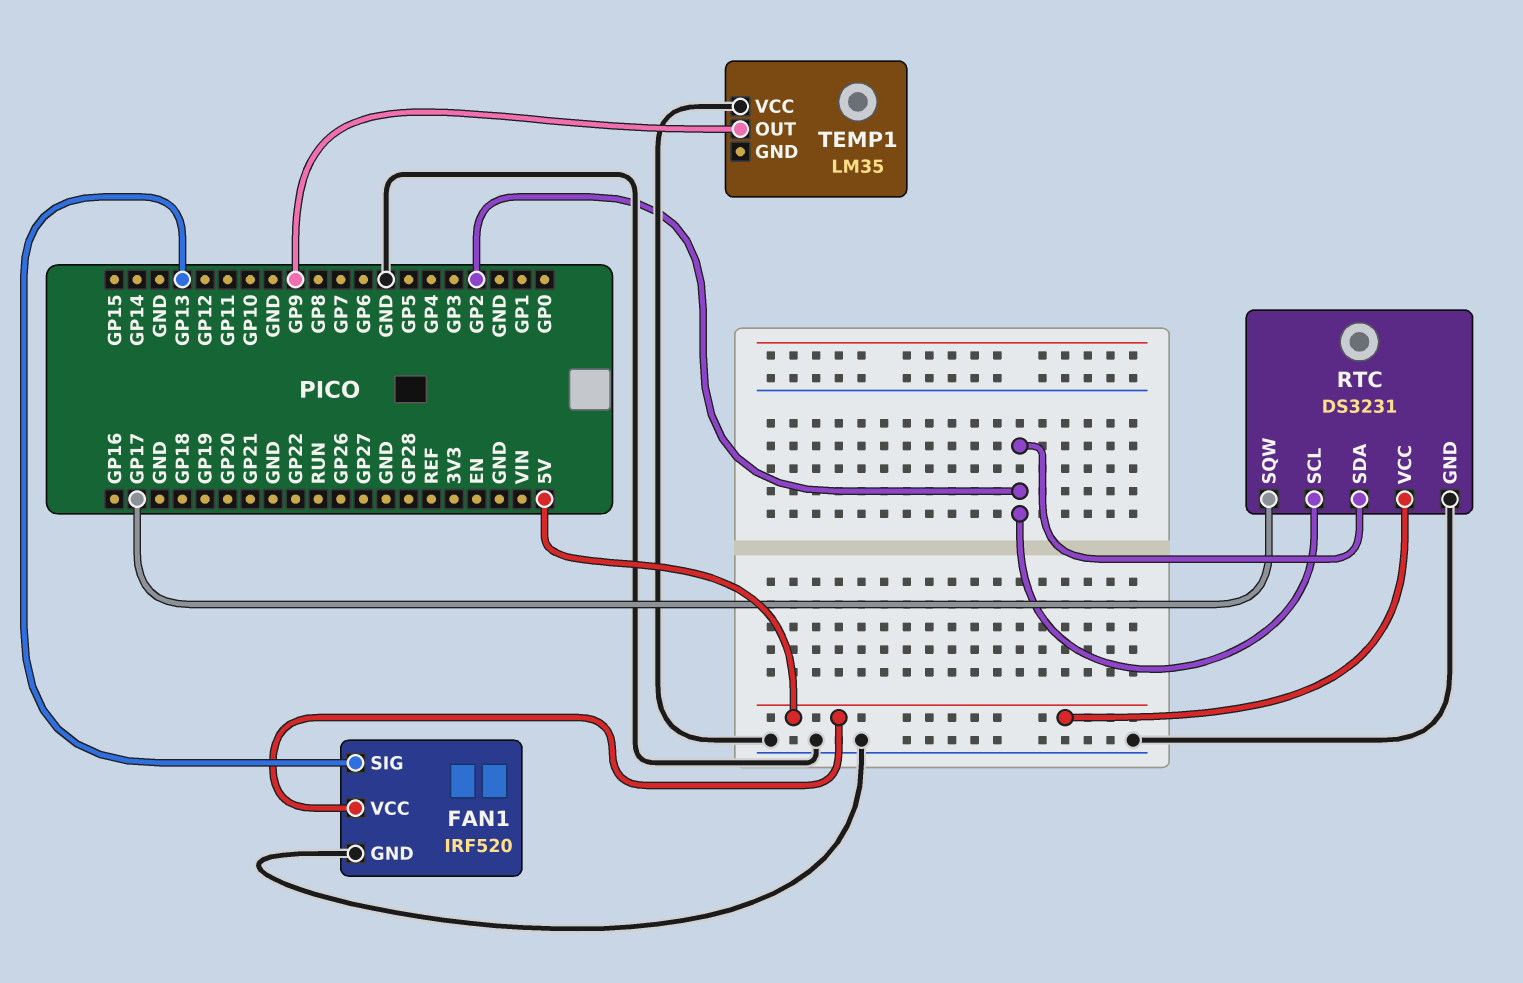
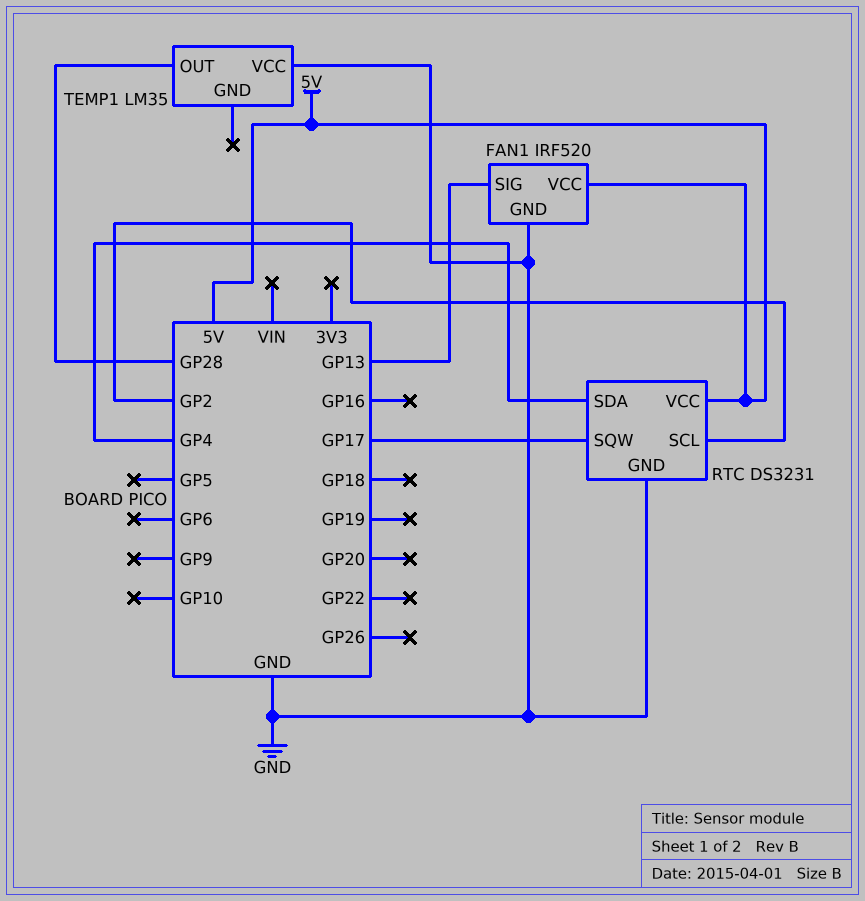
RTC pin SDA: GP2 -> GP4
TEMP1 pin OUT: GP9 -> GP28

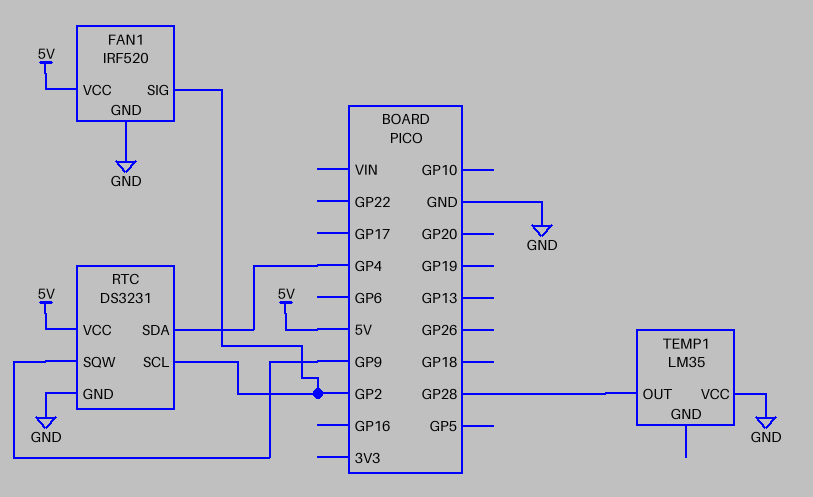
FAN1 pin SIG: GP13 -> GP2
RTC pin SQW: GP17 -> GP9

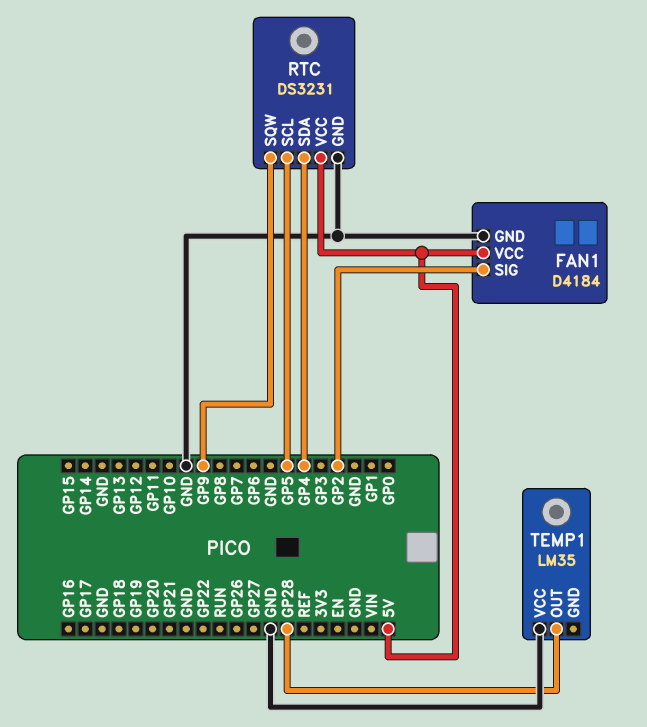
FAN1: IRF520 -> D4184
RTC pin SCL: GP2 -> GP5

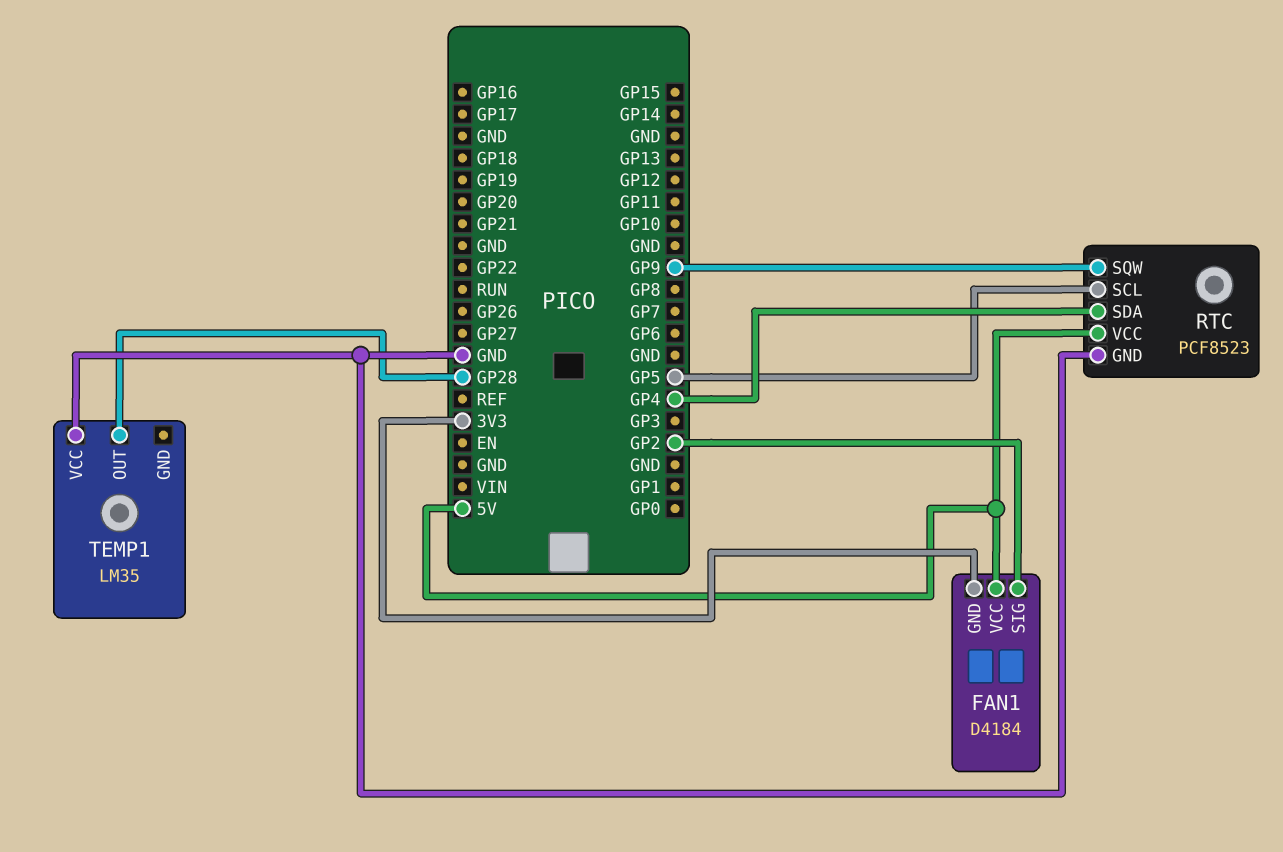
FAN1 pin GND: GND -> 3V3
RTC: DS3231 -> PCF8523

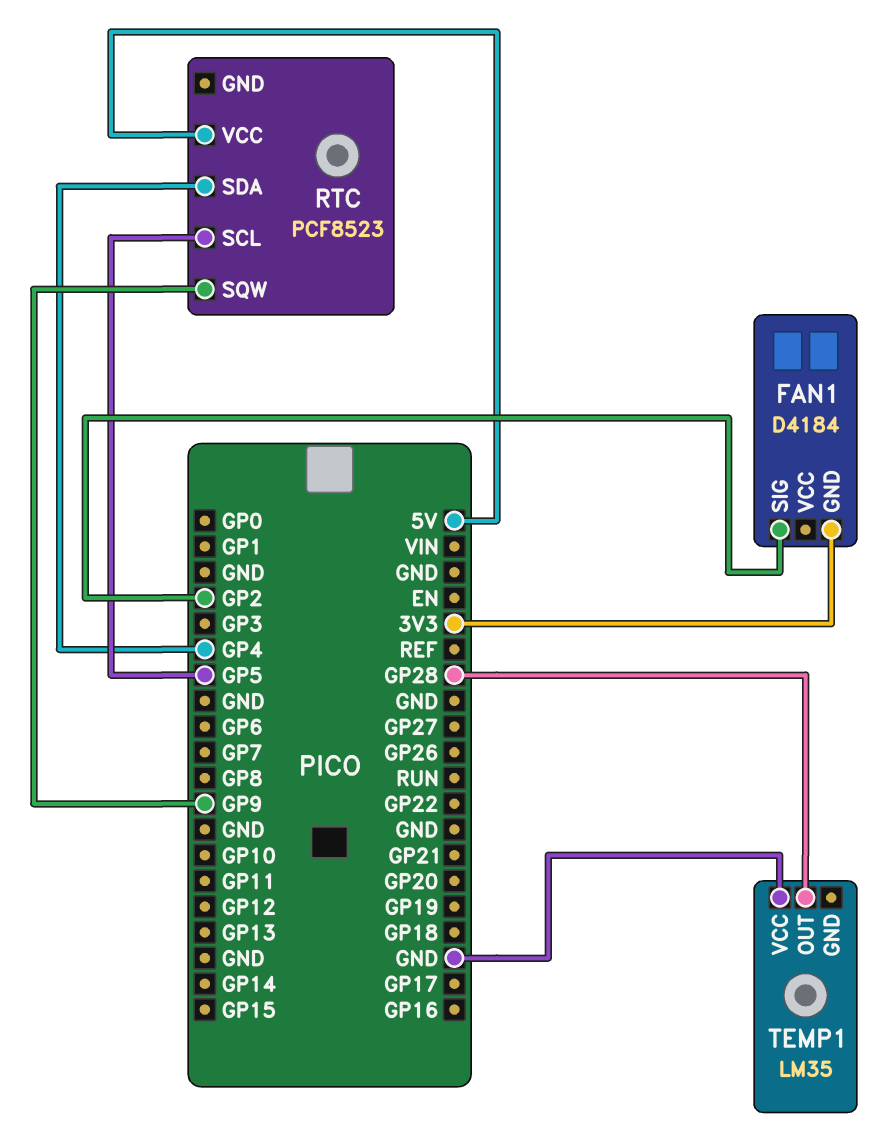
FAN1 pin VCC: 5V -> none
RTC pin GND: GND -> none

